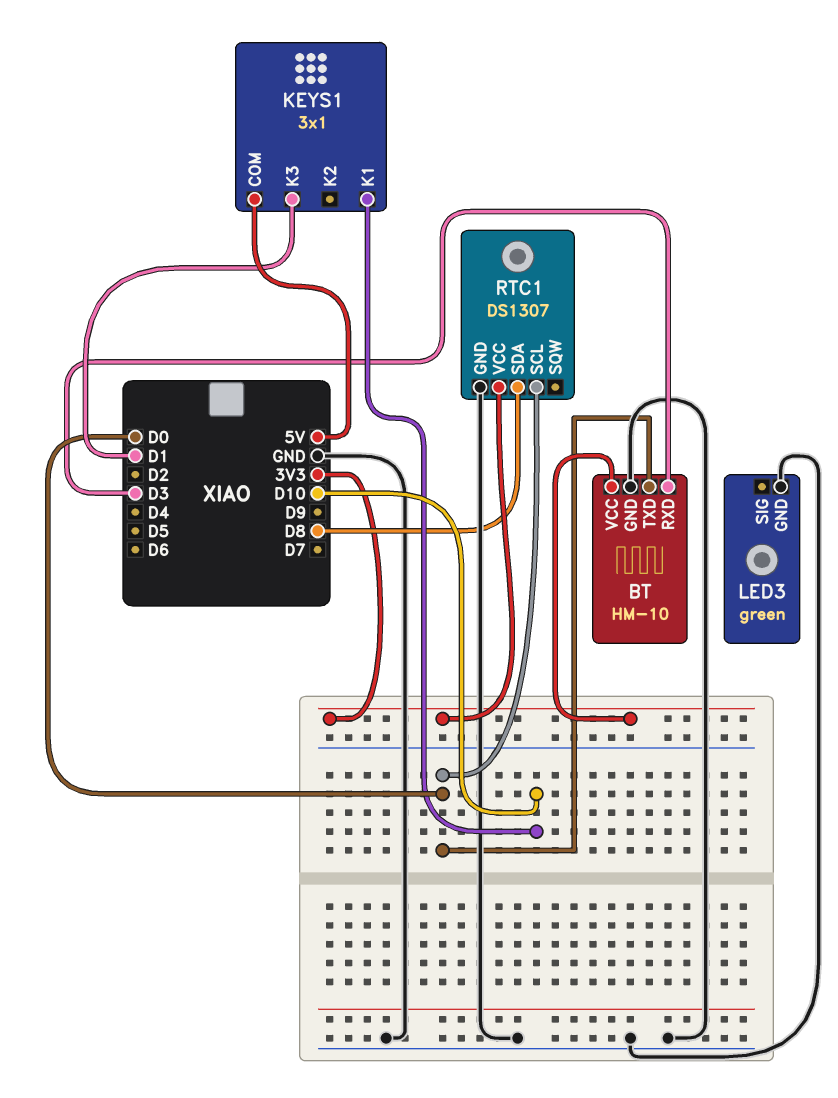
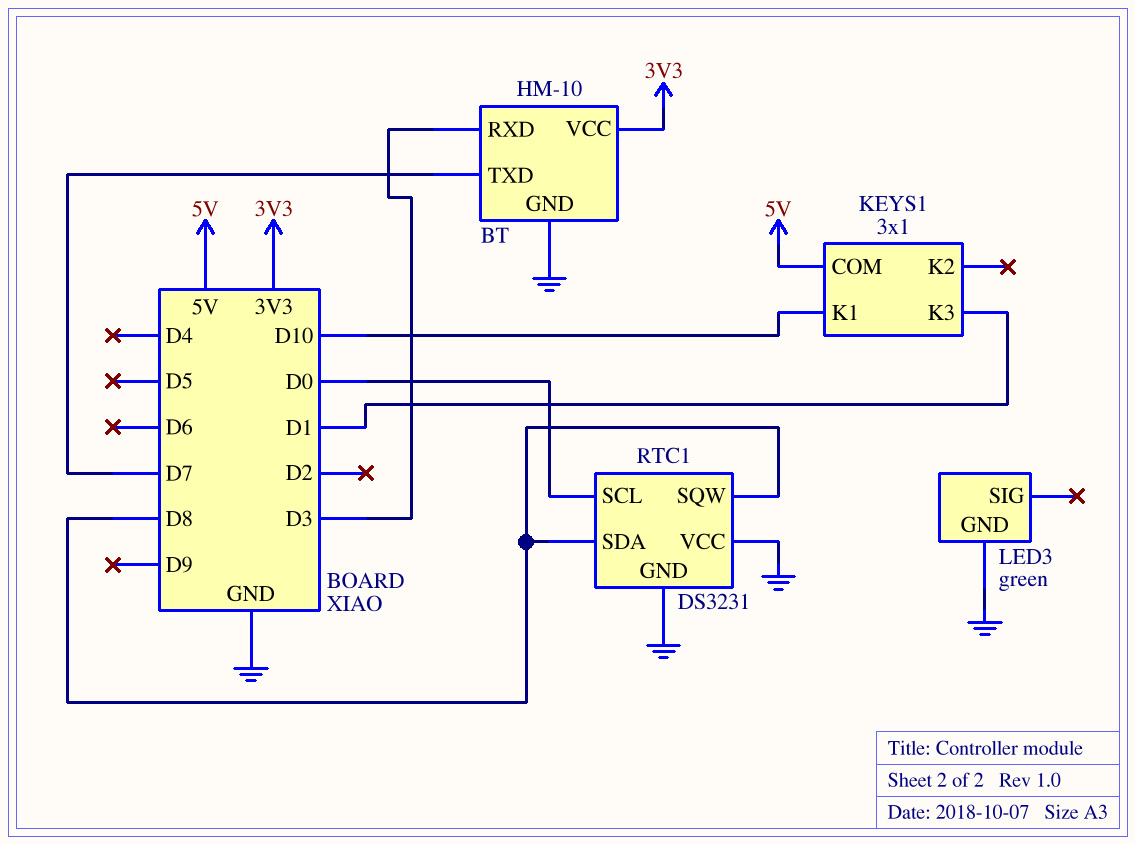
BT pin TXD: D0 -> D7
RTC1: DS1307 -> DS3231
RTC1 pin SQW: none -> D8
RTC1 pin VCC: 3V3 -> GND

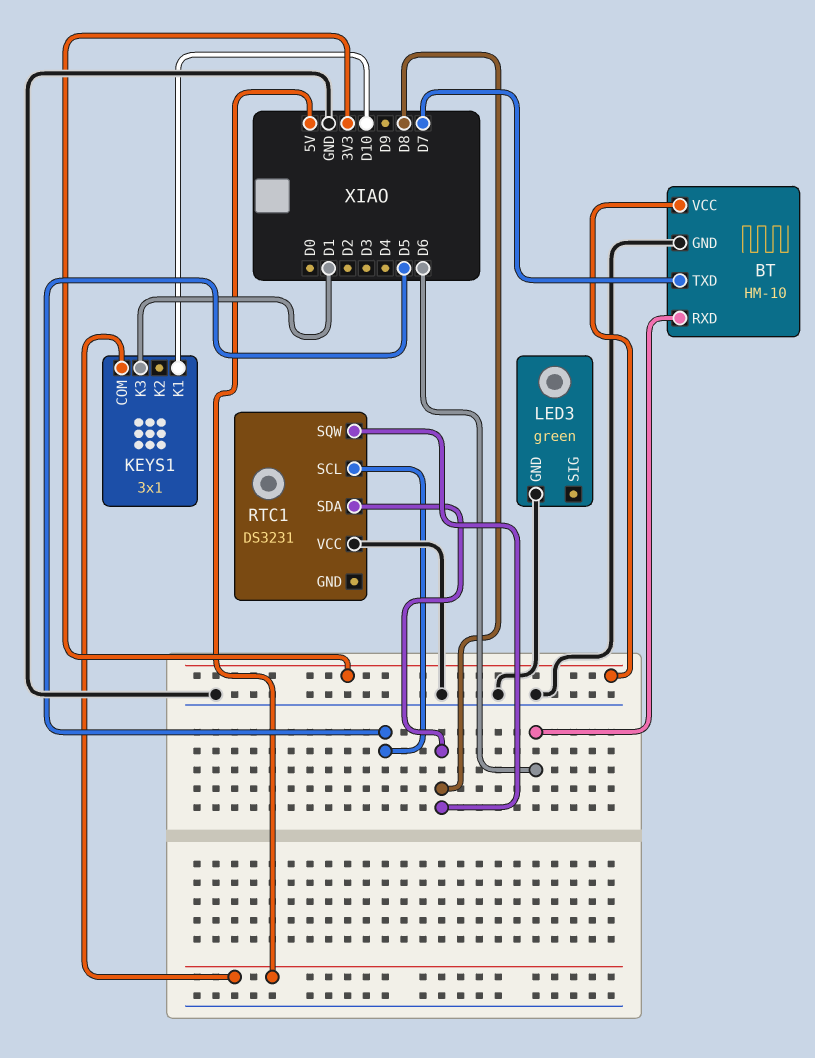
BT pin RXD: D3 -> D6
RTC1 pin GND: GND -> none
RTC1 pin SCL: D0 -> D5

